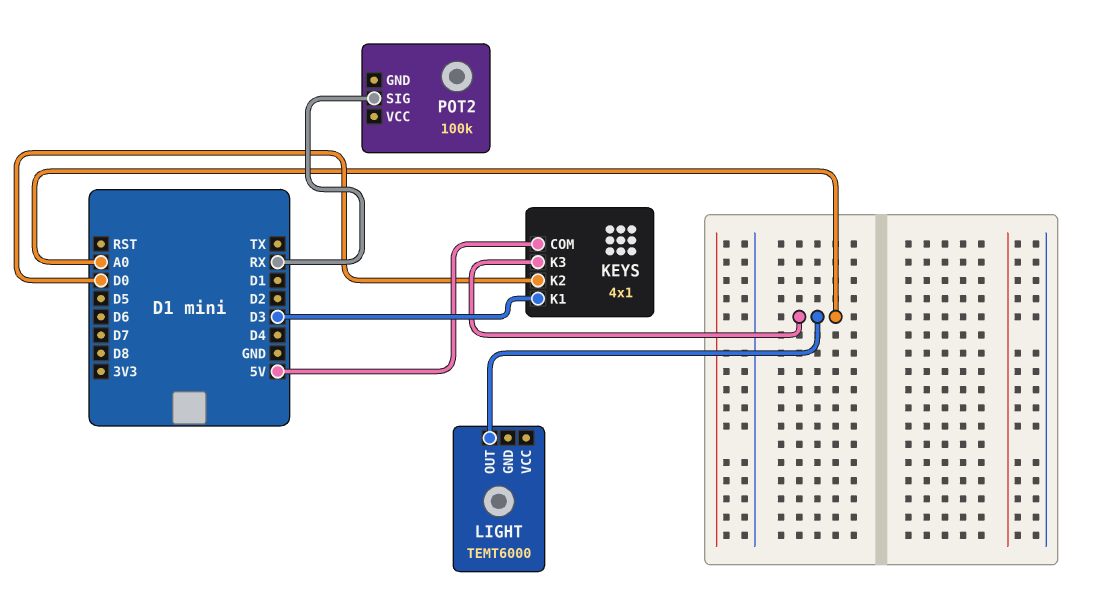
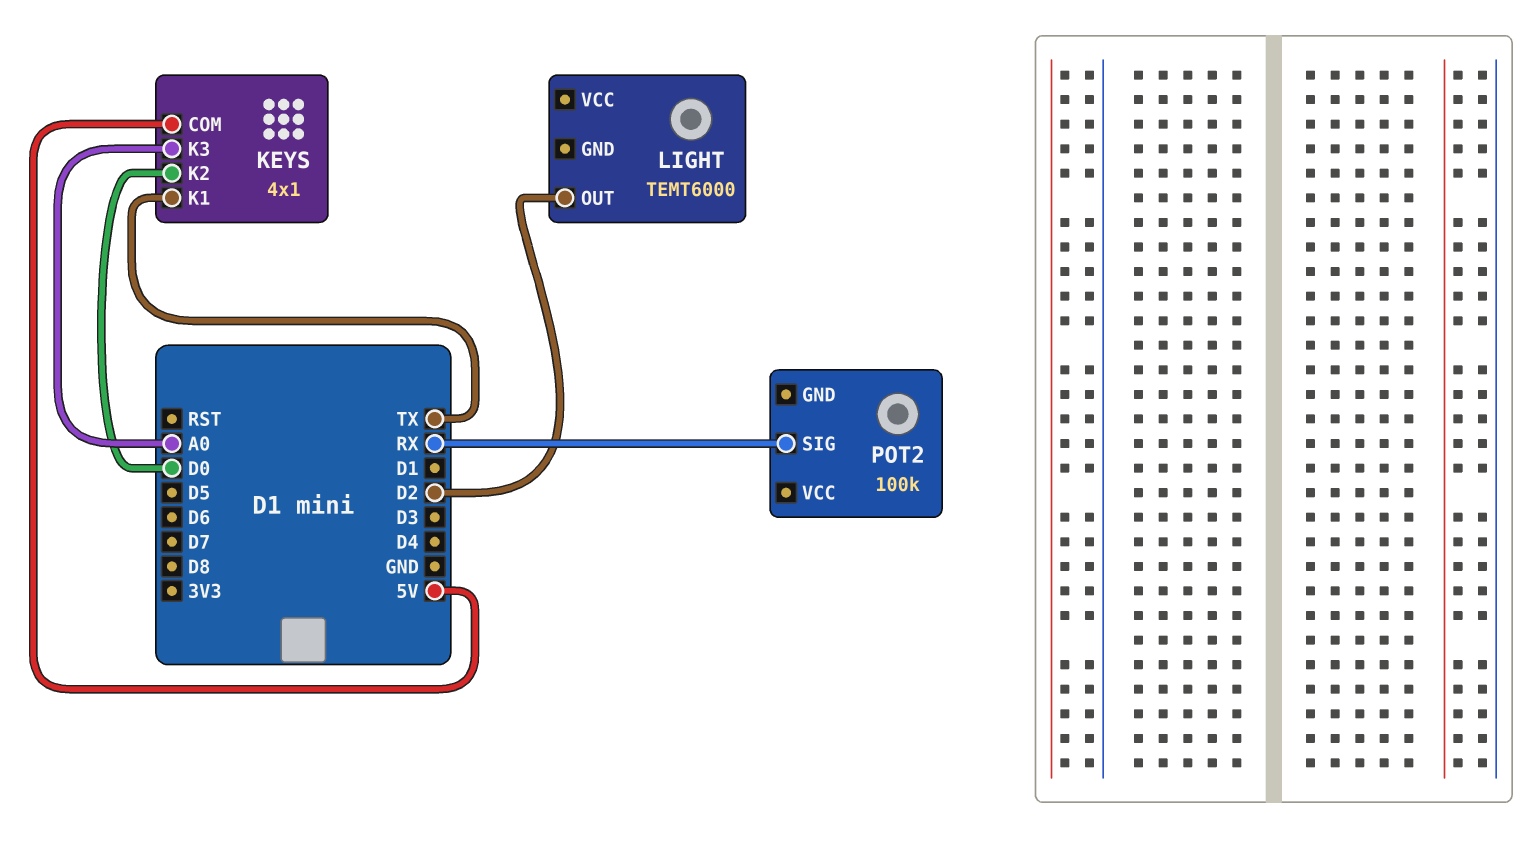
KEYS pin K1: D3 -> TX
LIGHT pin OUT: A0 -> D2

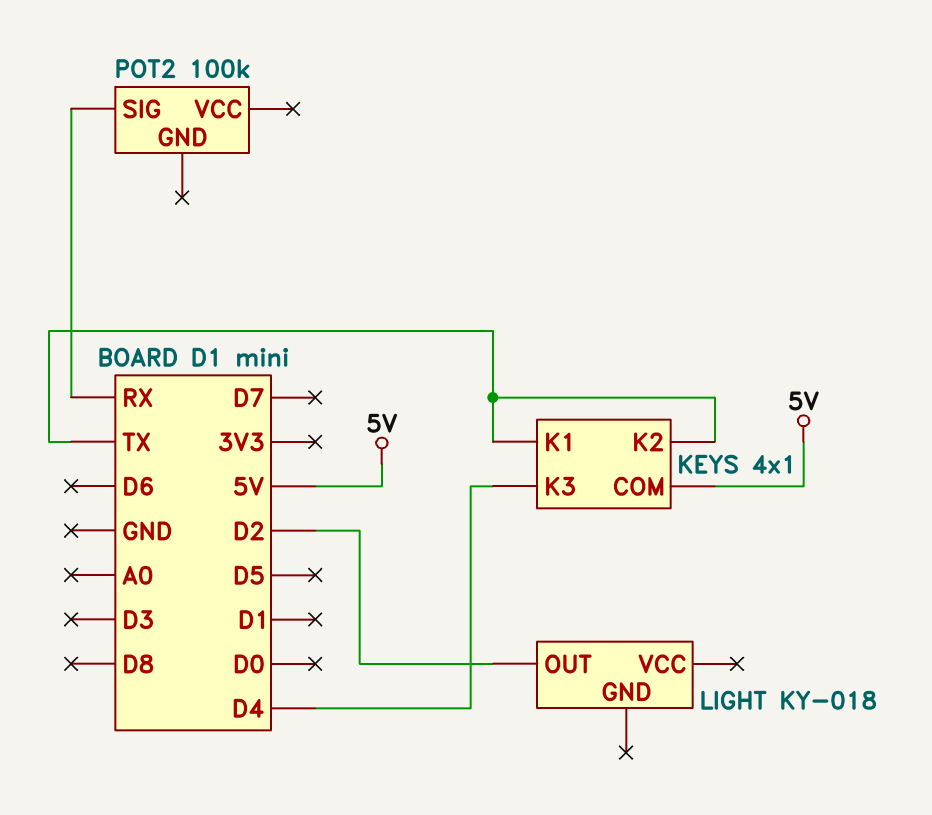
KEYS pin K2: D0 -> TX
KEYS pin K3: A0 -> D4
LIGHT: TEMT6000 -> KY-018

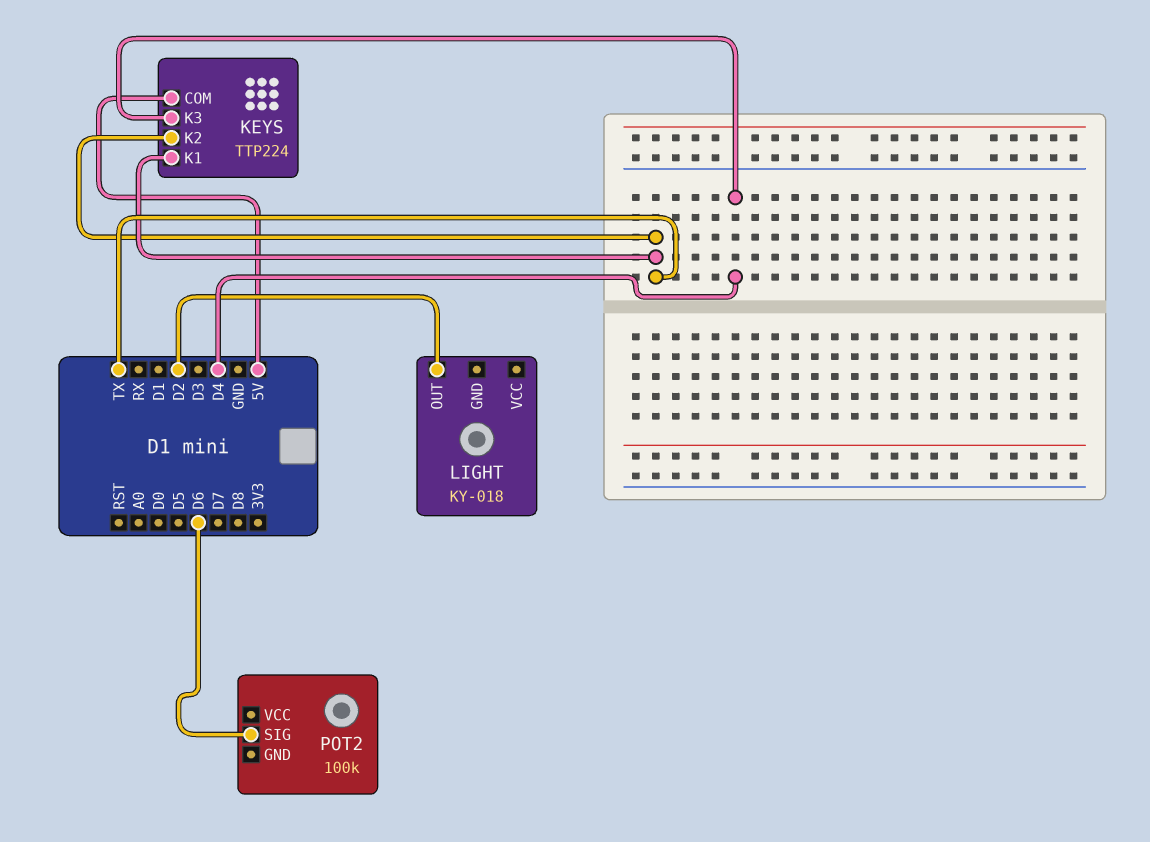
KEYS: 4x1 -> TTP224
POT2 pin SIG: RX -> D6

